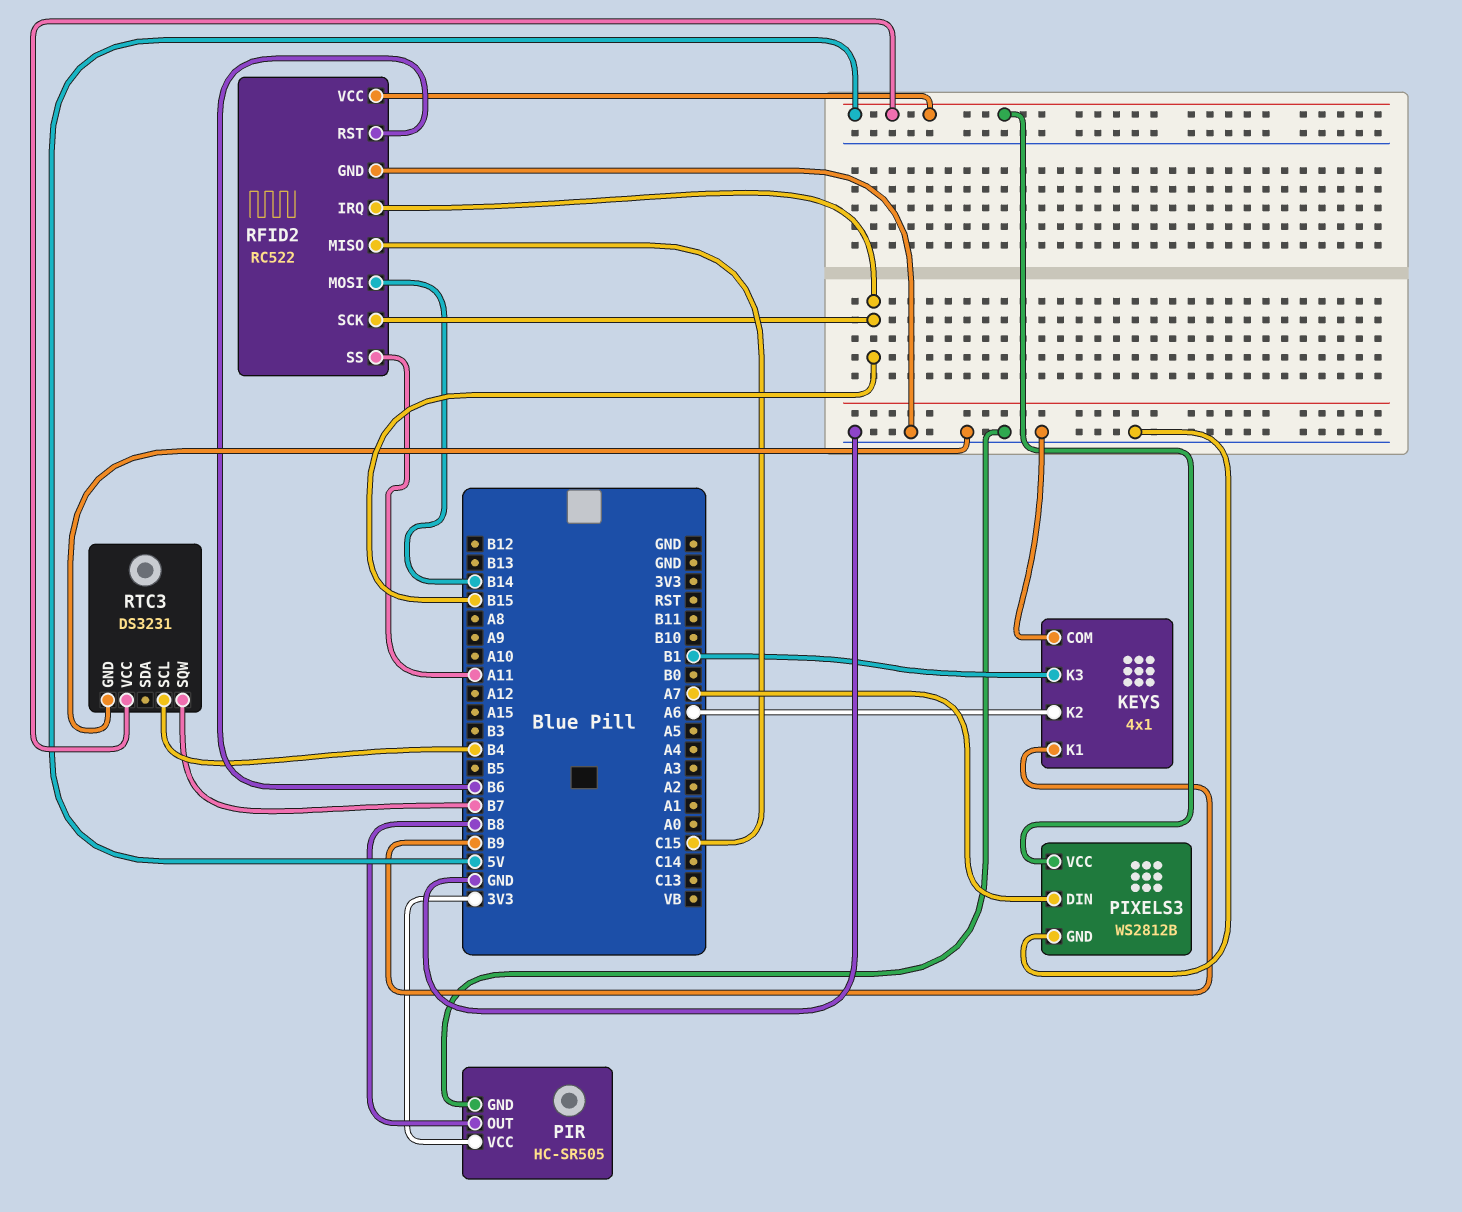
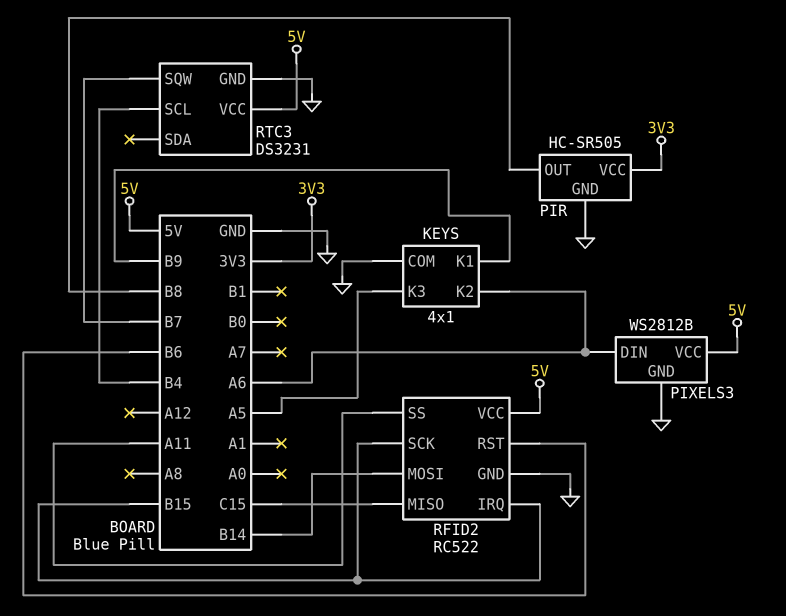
KEYS pin K3: B1 -> A5
PIXELS3 pin DIN: A7 -> A6

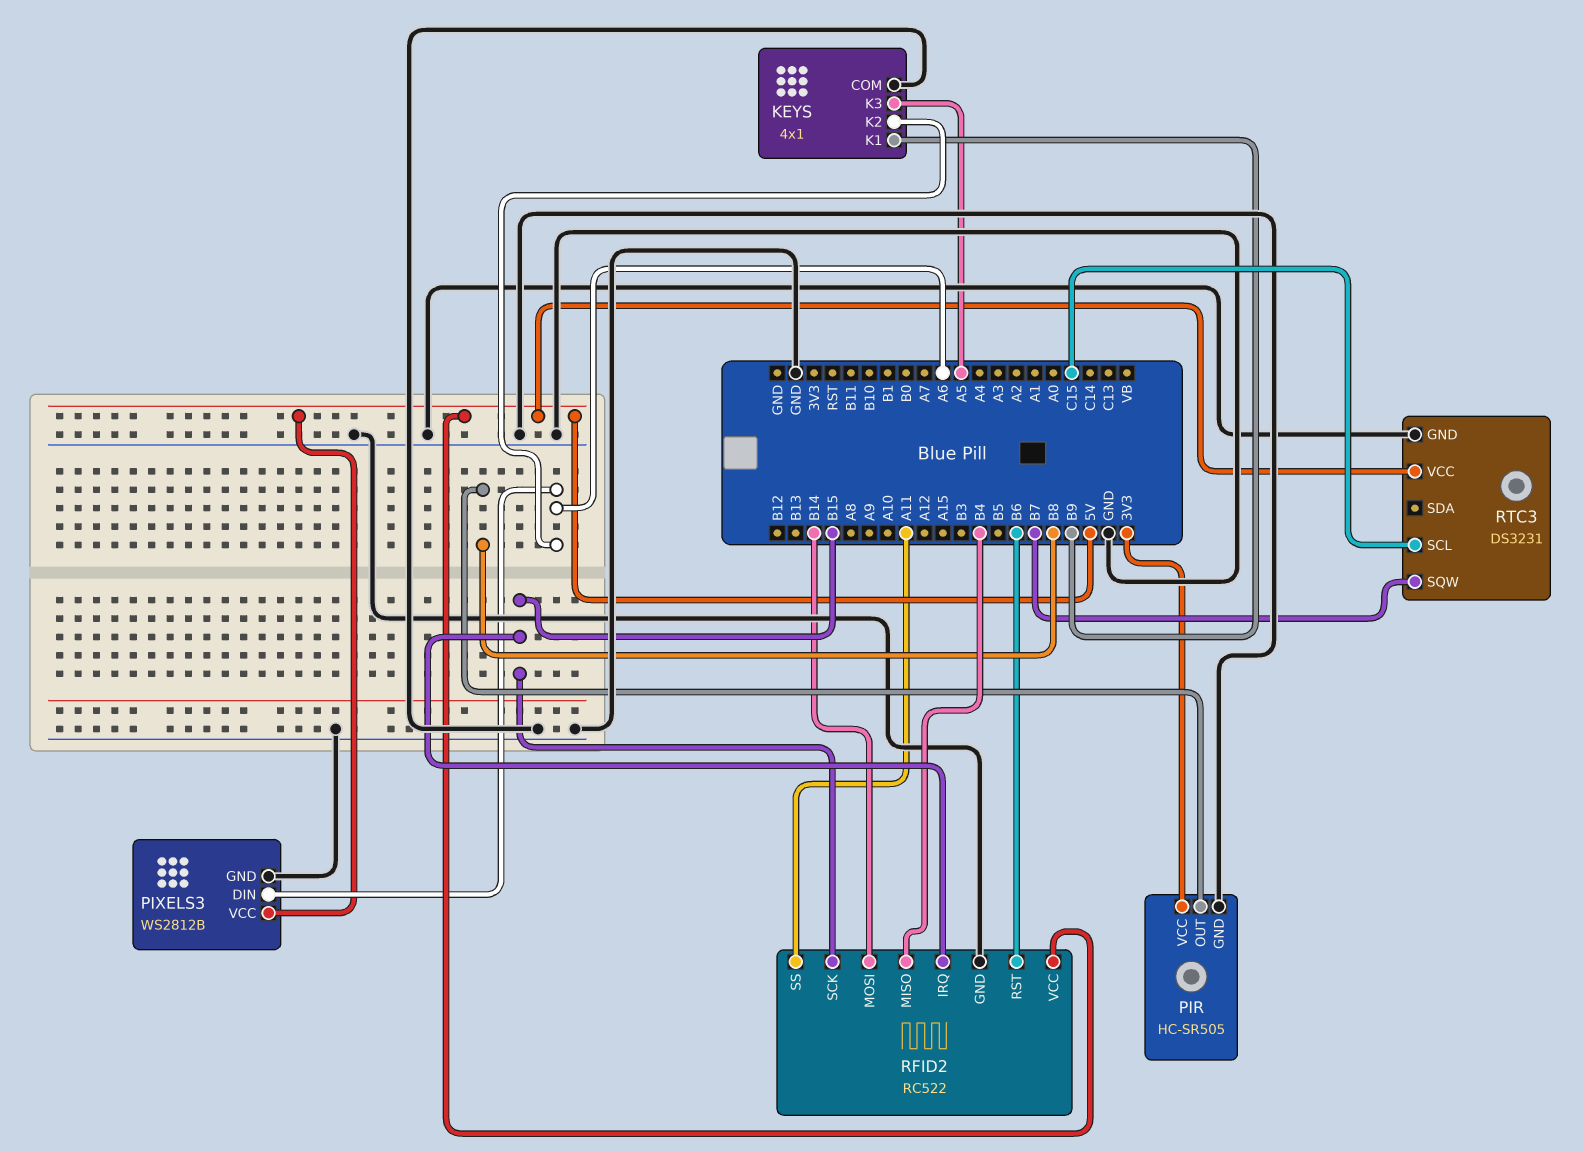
RFID2 pin MISO: C15 -> B4
RTC3 pin SCL: B4 -> C15

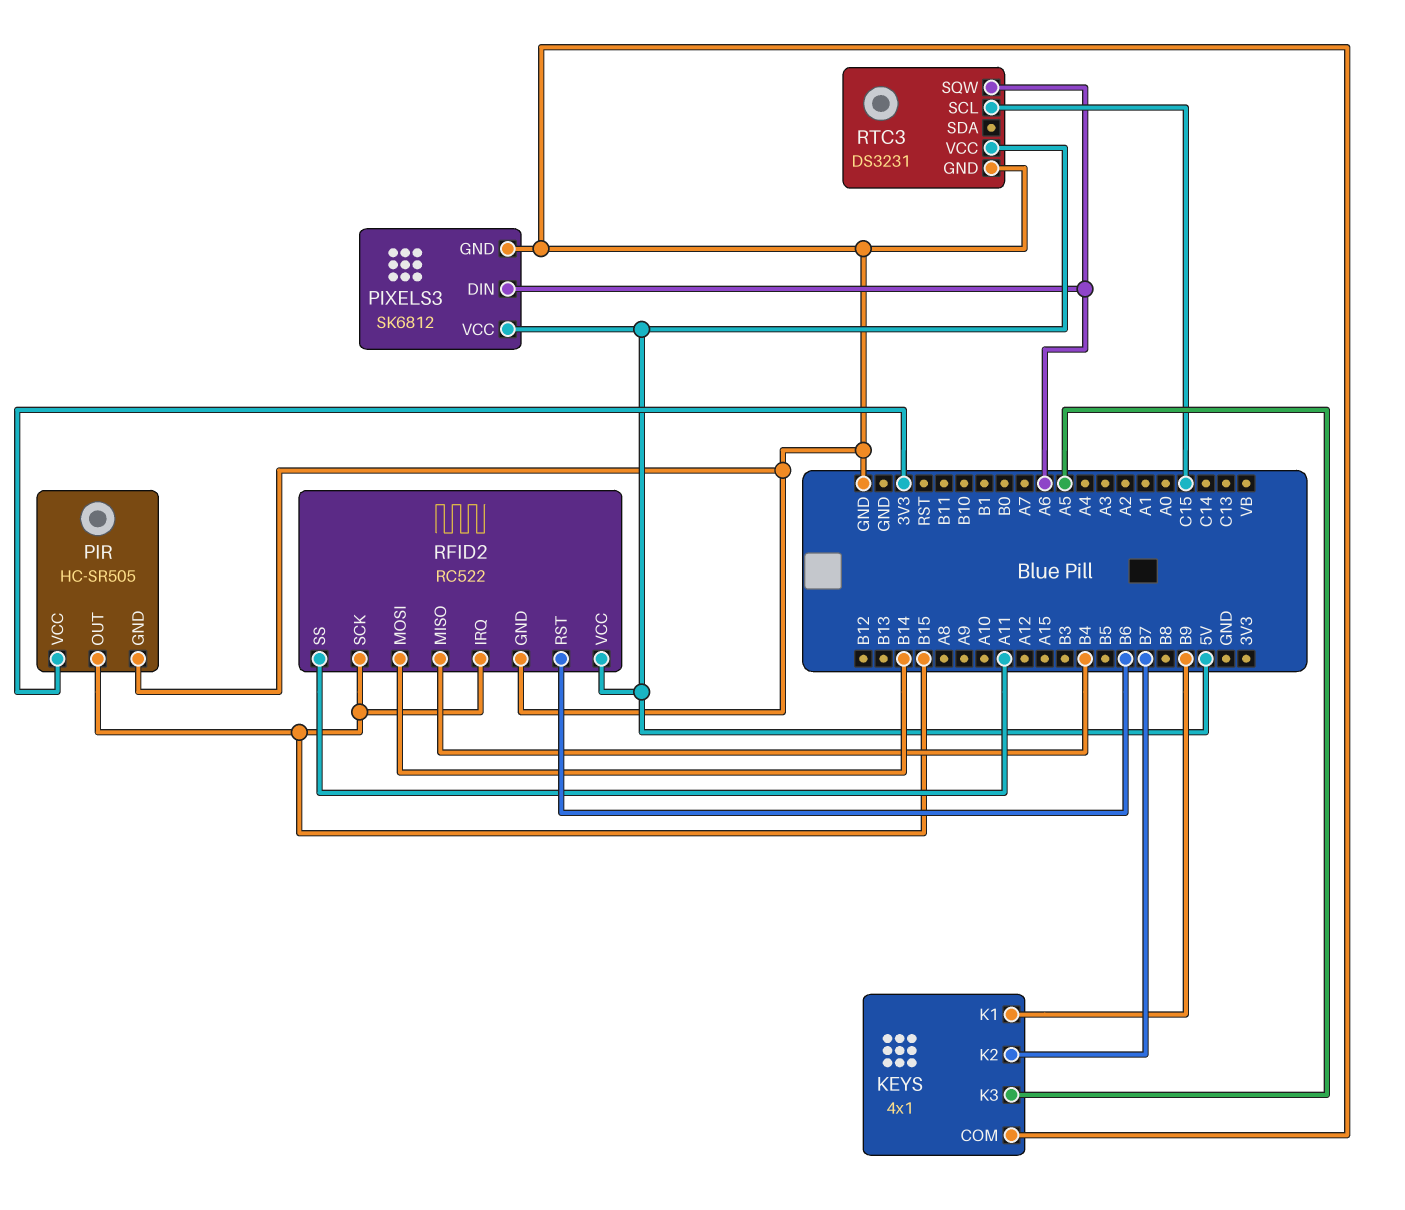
KEYS pin K2: A6 -> B7
PIR pin OUT: B8 -> B15
PIXELS3: WS2812B -> SK6812
RTC3 pin SQW: B7 -> A6

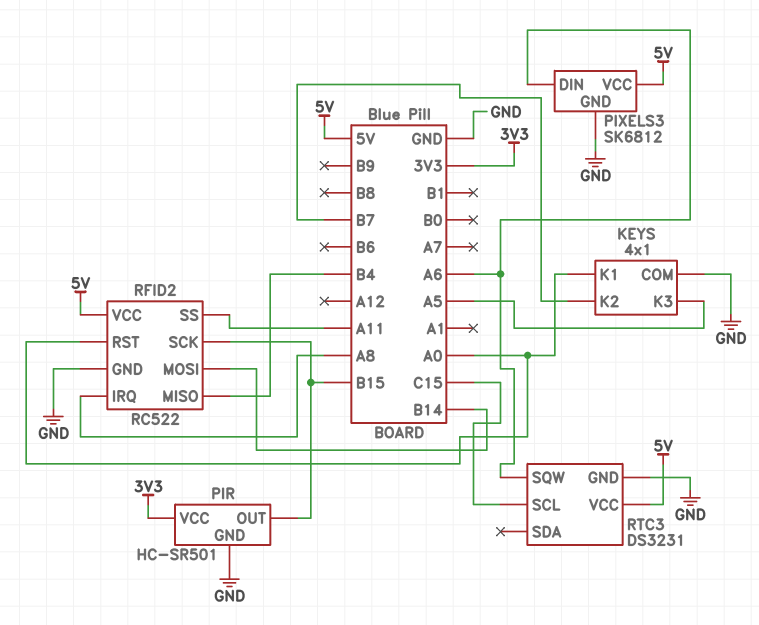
KEYS pin K1: B9 -> A0
PIR: HC-SR505 -> HC-SR501
RFID2 pin IRQ: B15 -> A8
RFID2 pin RST: B6 -> A0

